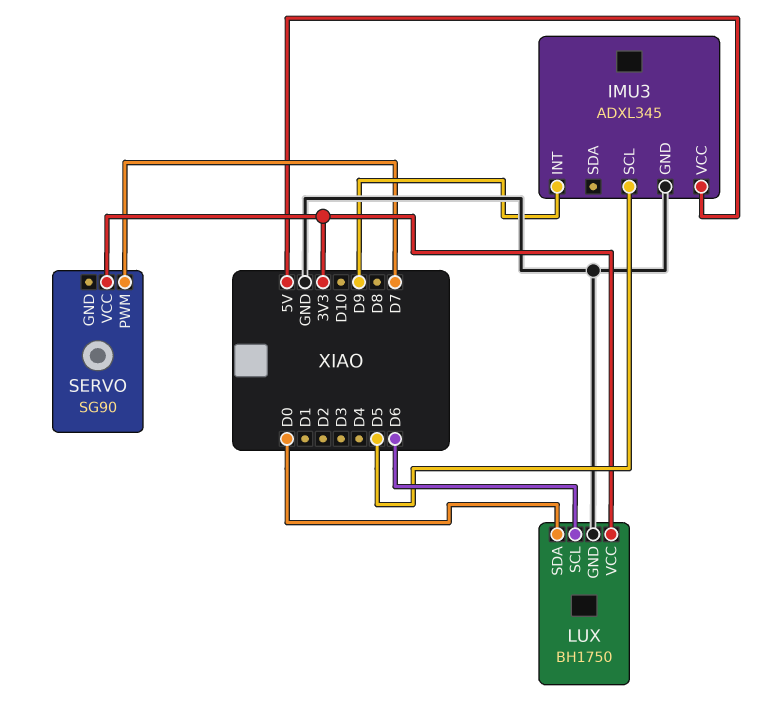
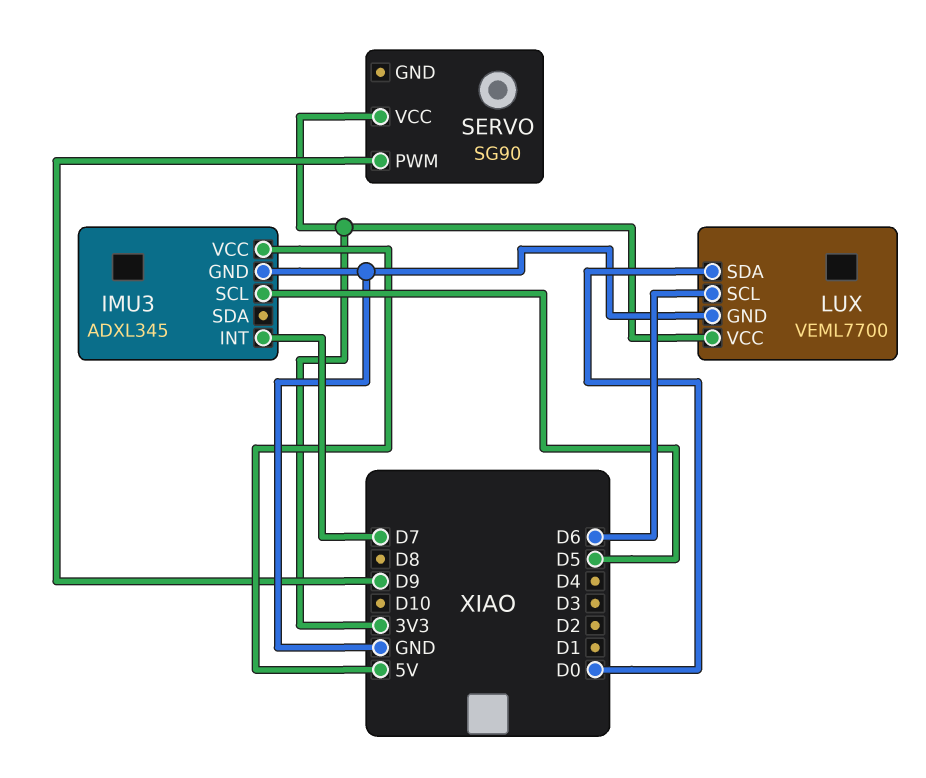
IMU3 pin INT: D9 -> D7
LUX: BH1750 -> VEML7700
SERVO pin PWM: D7 -> D9

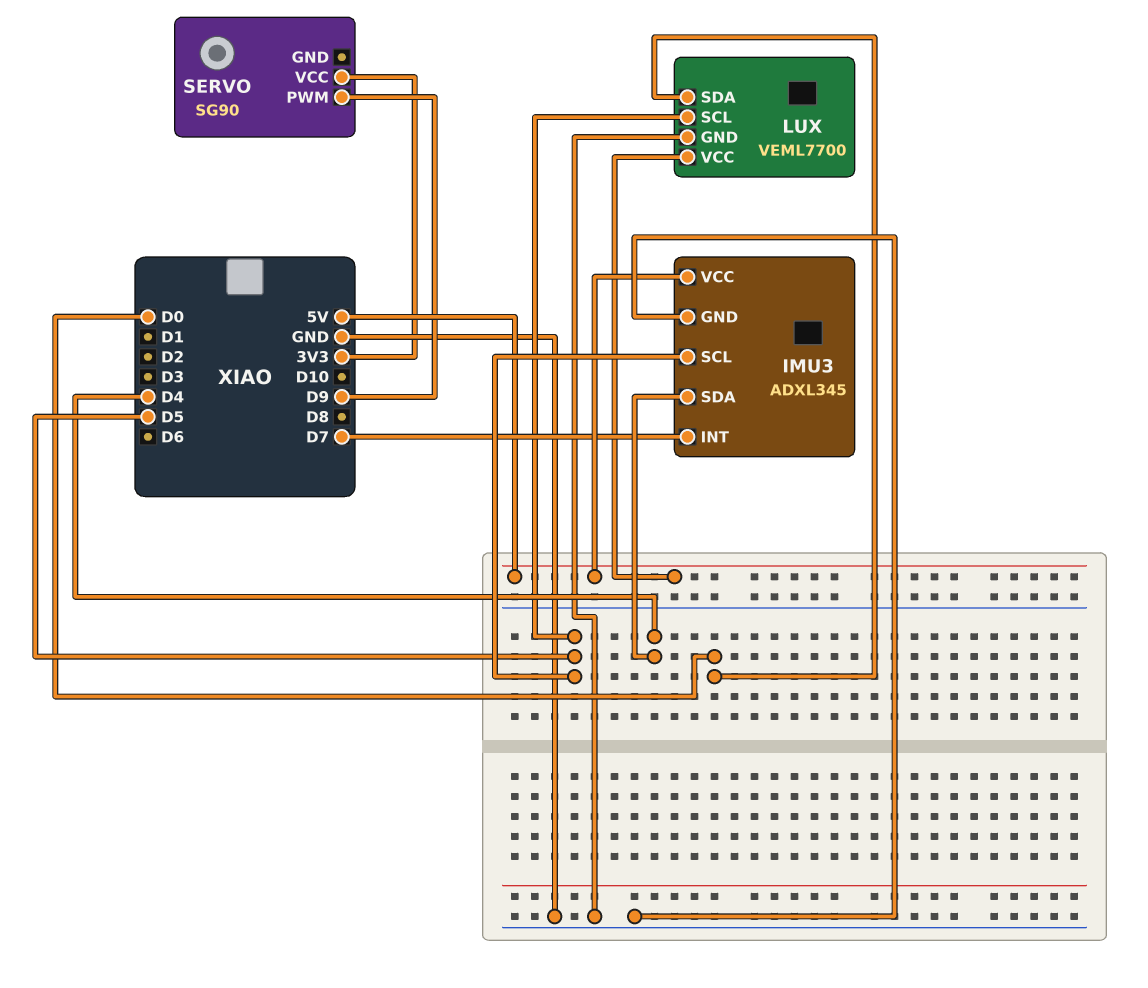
IMU3 pin SDA: none -> D4
LUX pin SCL: D6 -> D5
LUX pin VCC: 3V3 -> 5V

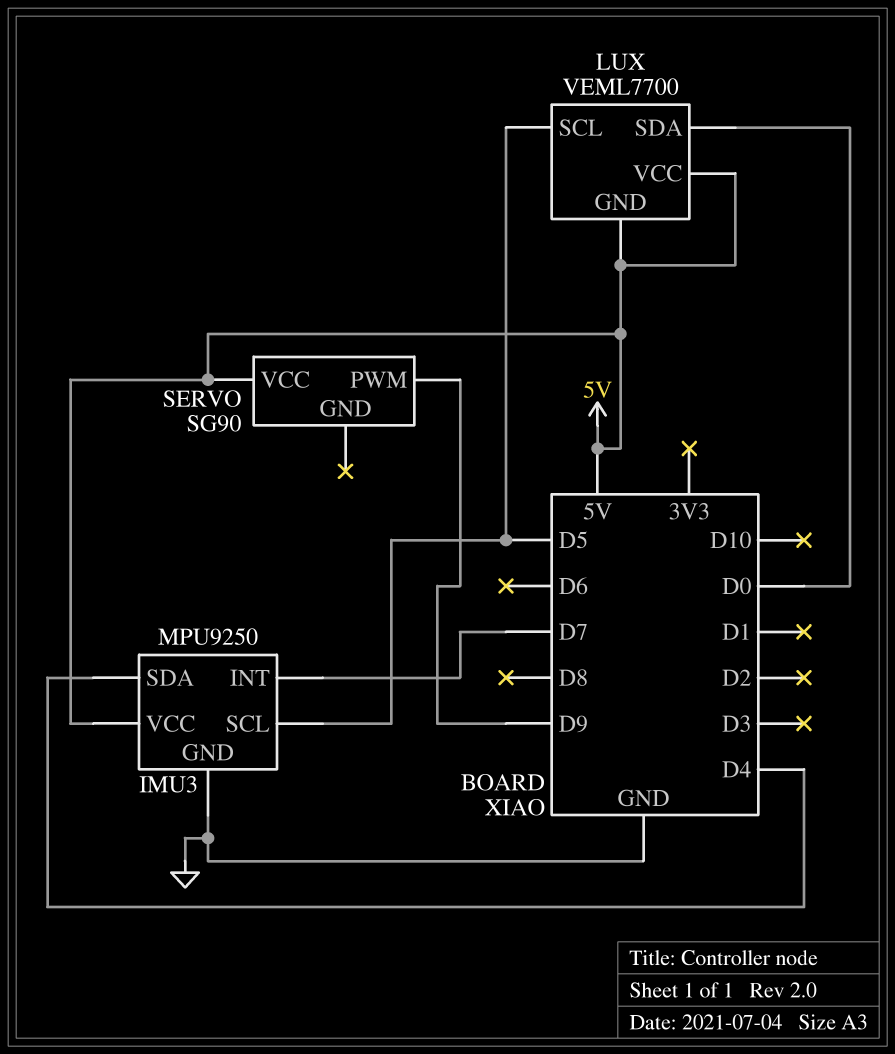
IMU3: ADXL345 -> MPU9250
LUX pin GND: GND -> 5V
SERVO pin VCC: 3V3 -> 5V

